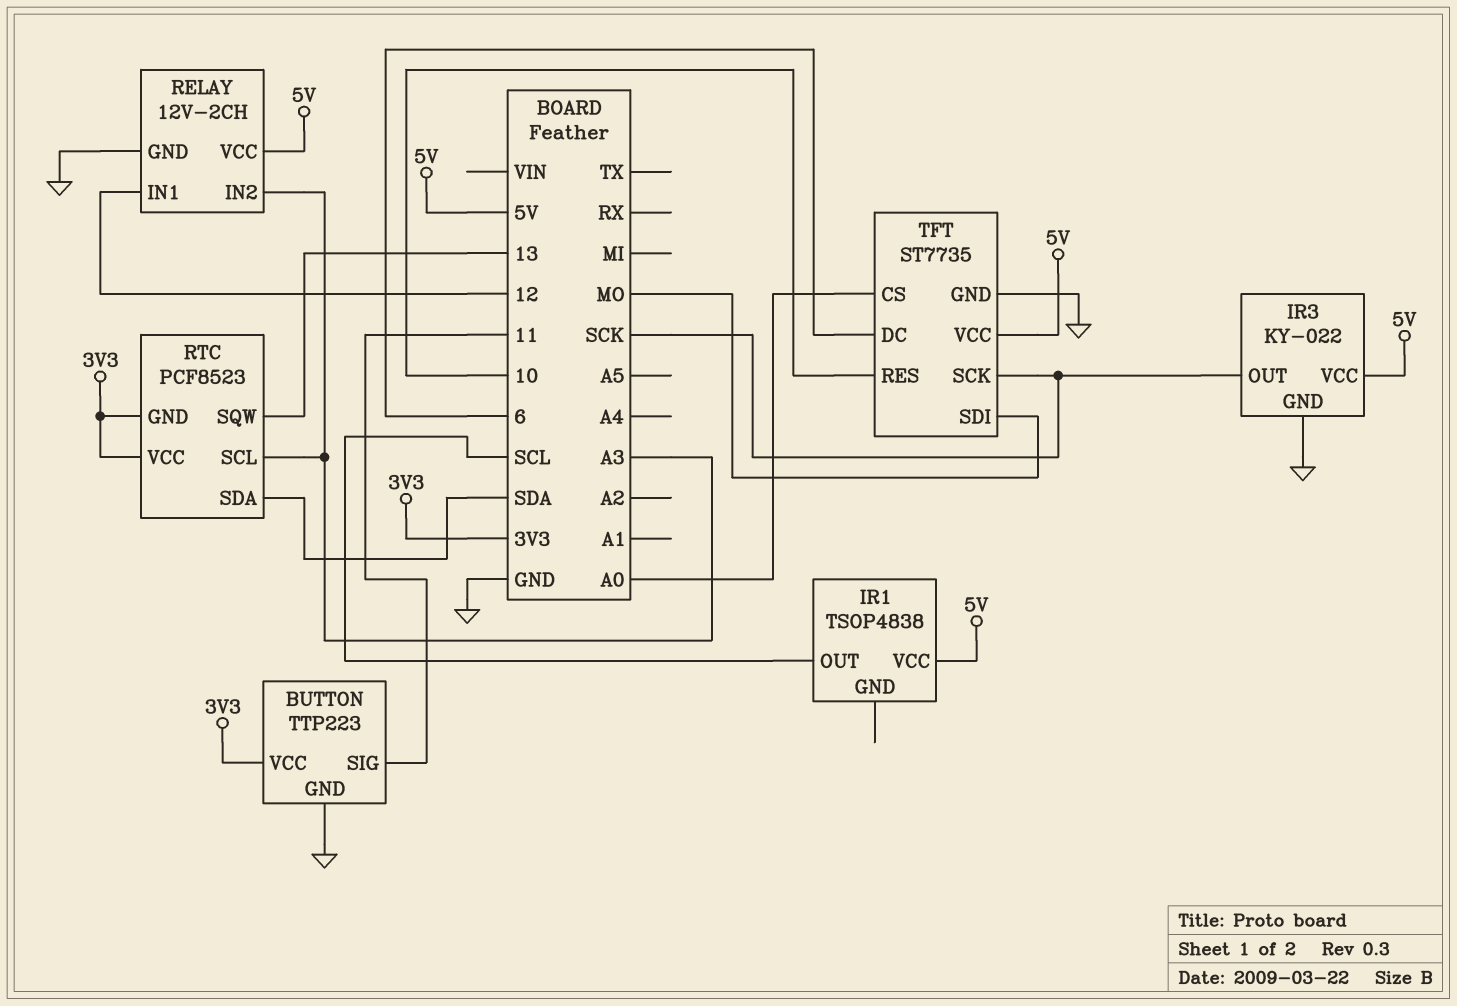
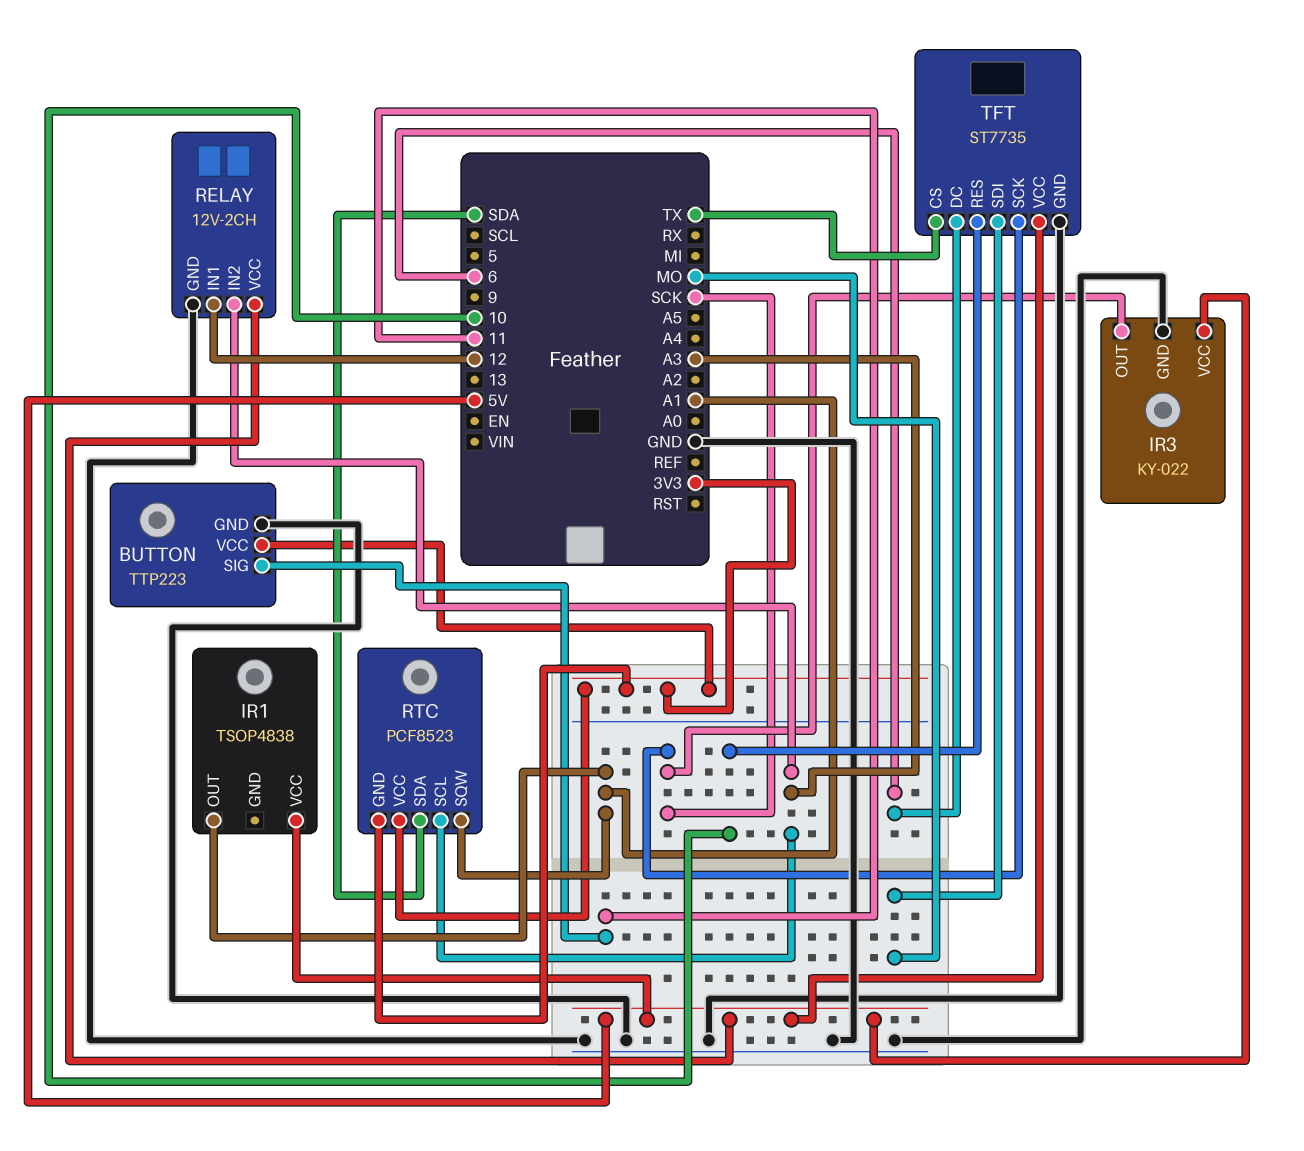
IR1 pin OUT: SCL -> A1
RTC pin SQW: 13 -> A1
TFT pin CS: A0 -> TX

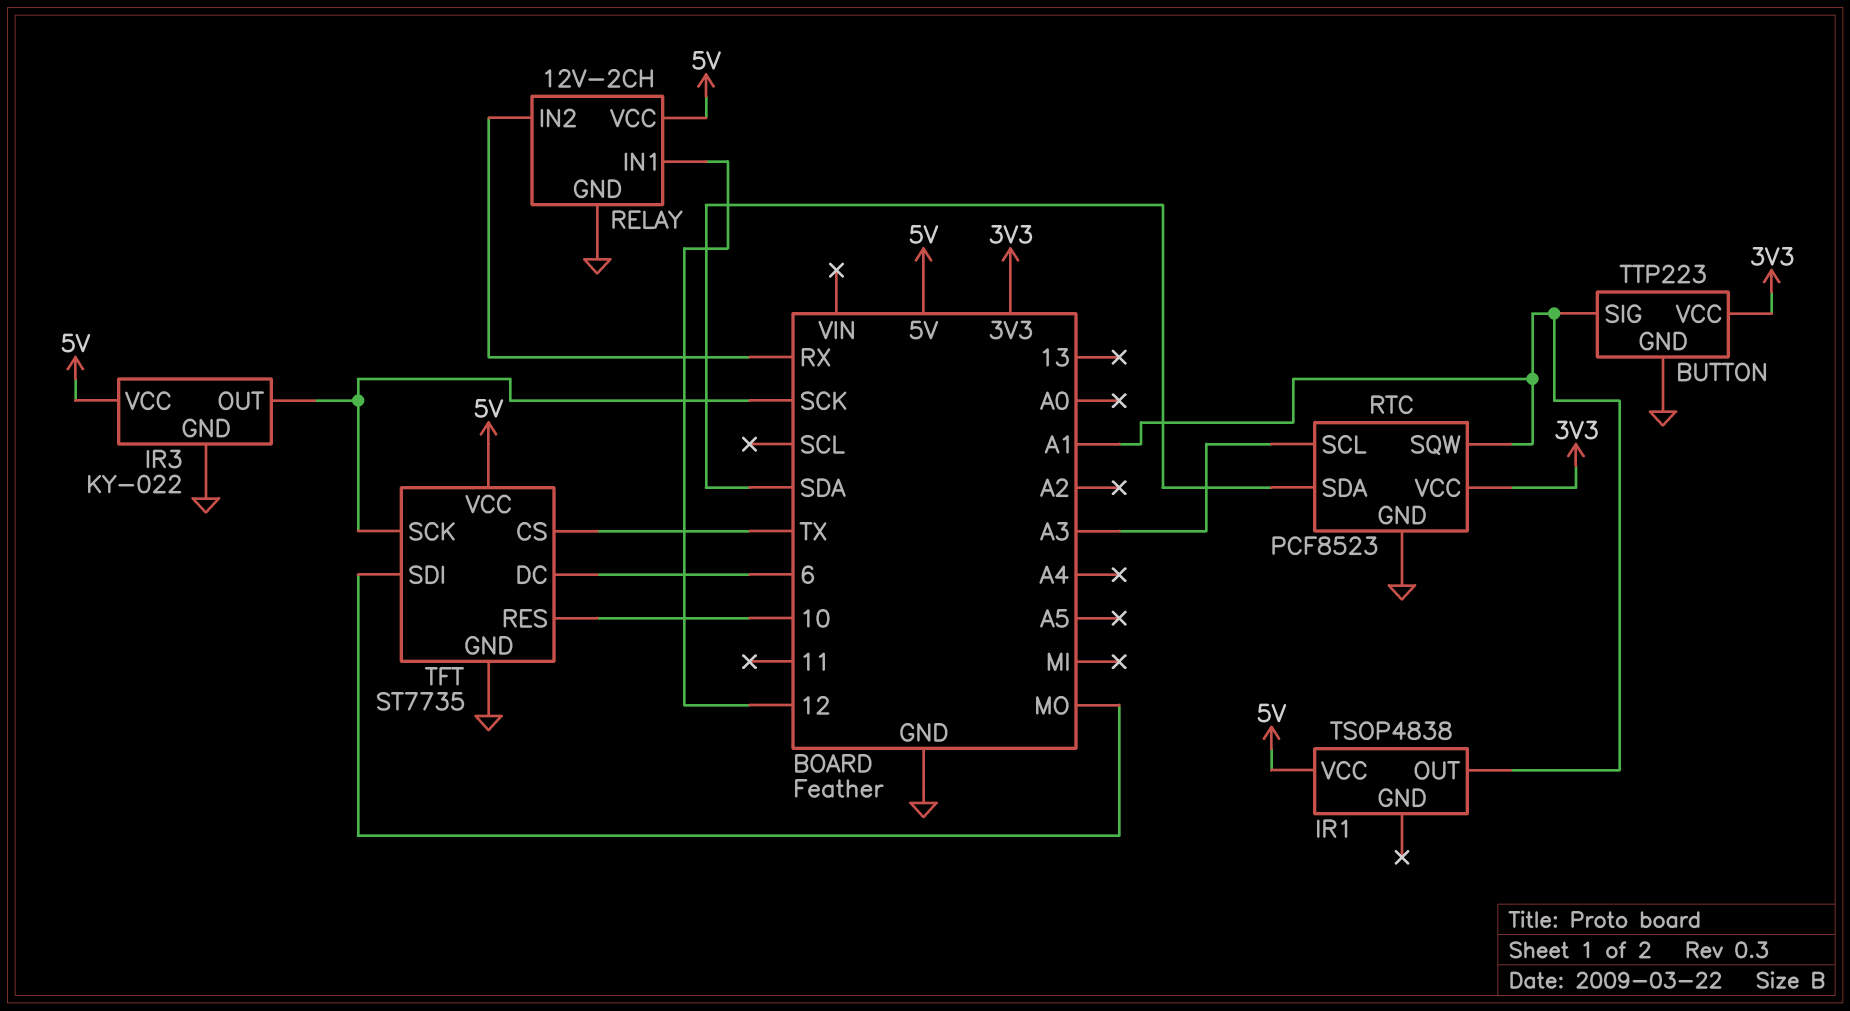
BUTTON pin SIG: 11 -> A1
RELAY pin IN2: A3 -> RX
RTC pin GND: 3V3 -> GND

